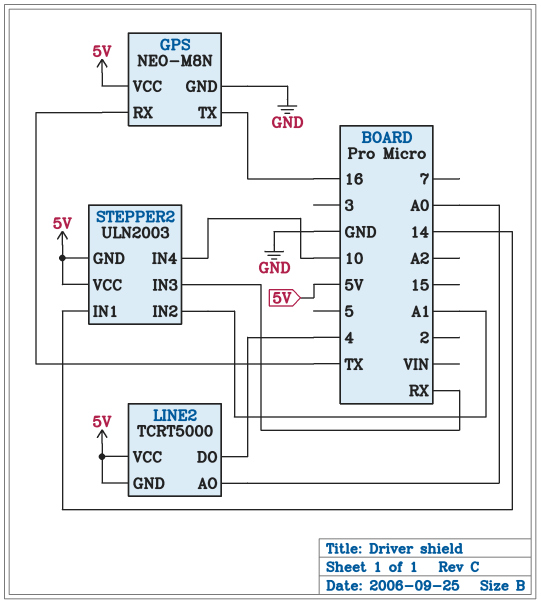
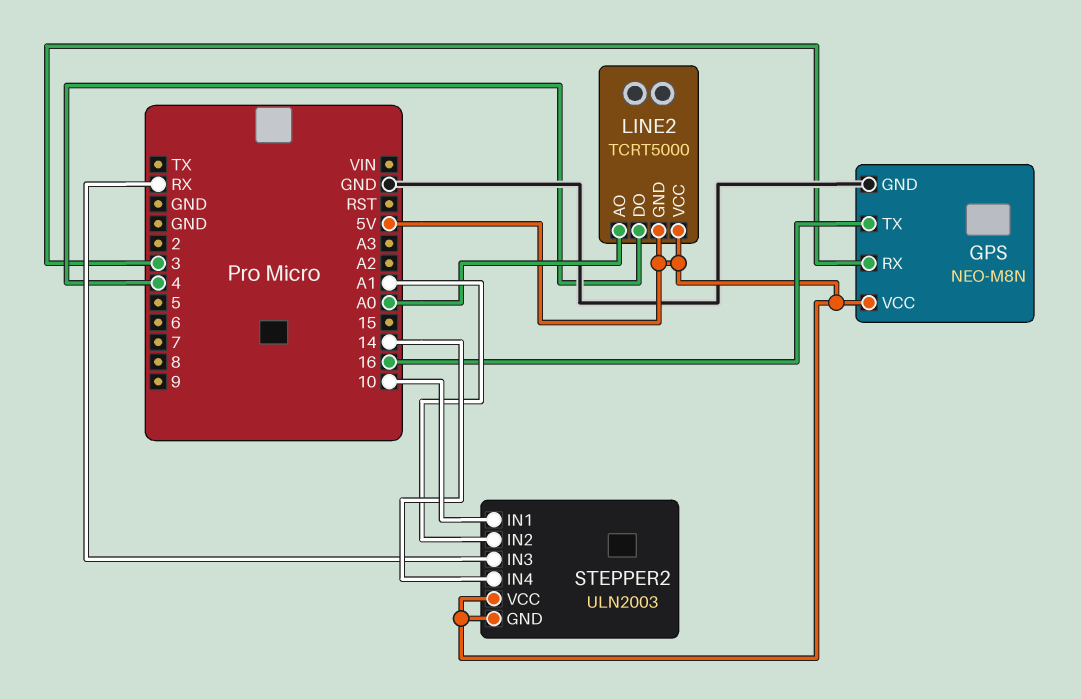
GPS pin RX: TX -> 3
STEPPER2 pin IN1: 14 -> 10
STEPPER2 pin IN4: 10 -> 14

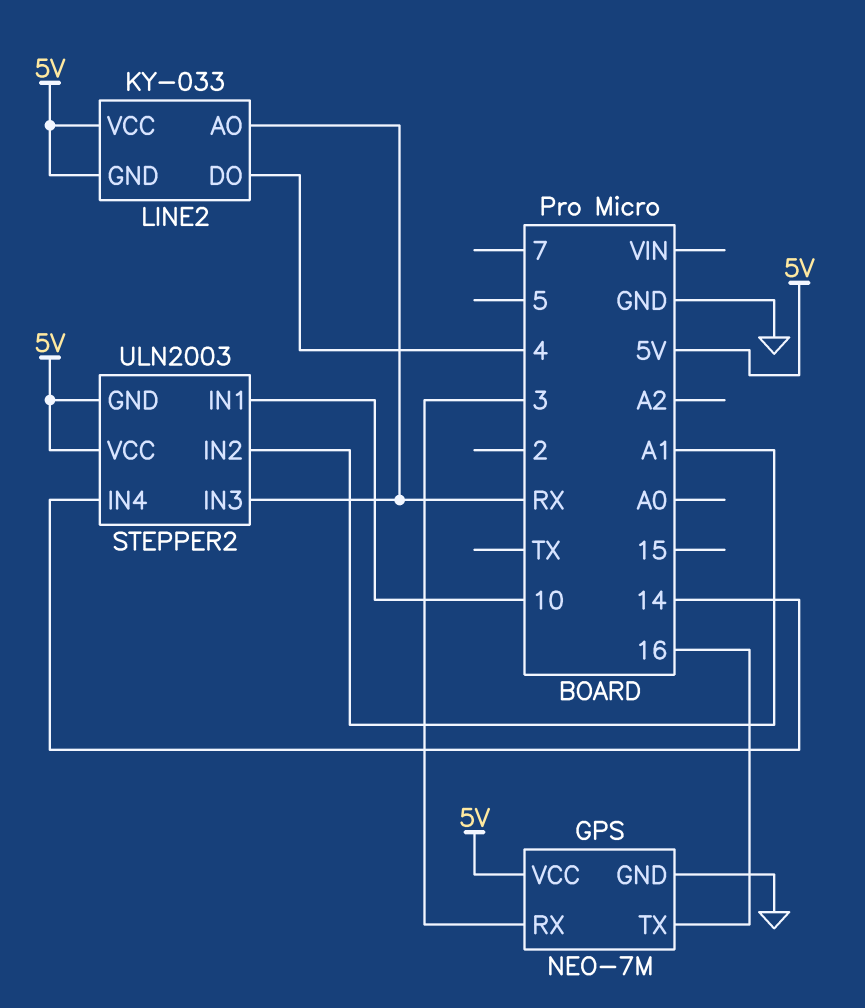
GPS: NEO-M8N -> NEO-7M
LINE2: TCRT5000 -> KY-033
LINE2 pin AO: A0 -> RX

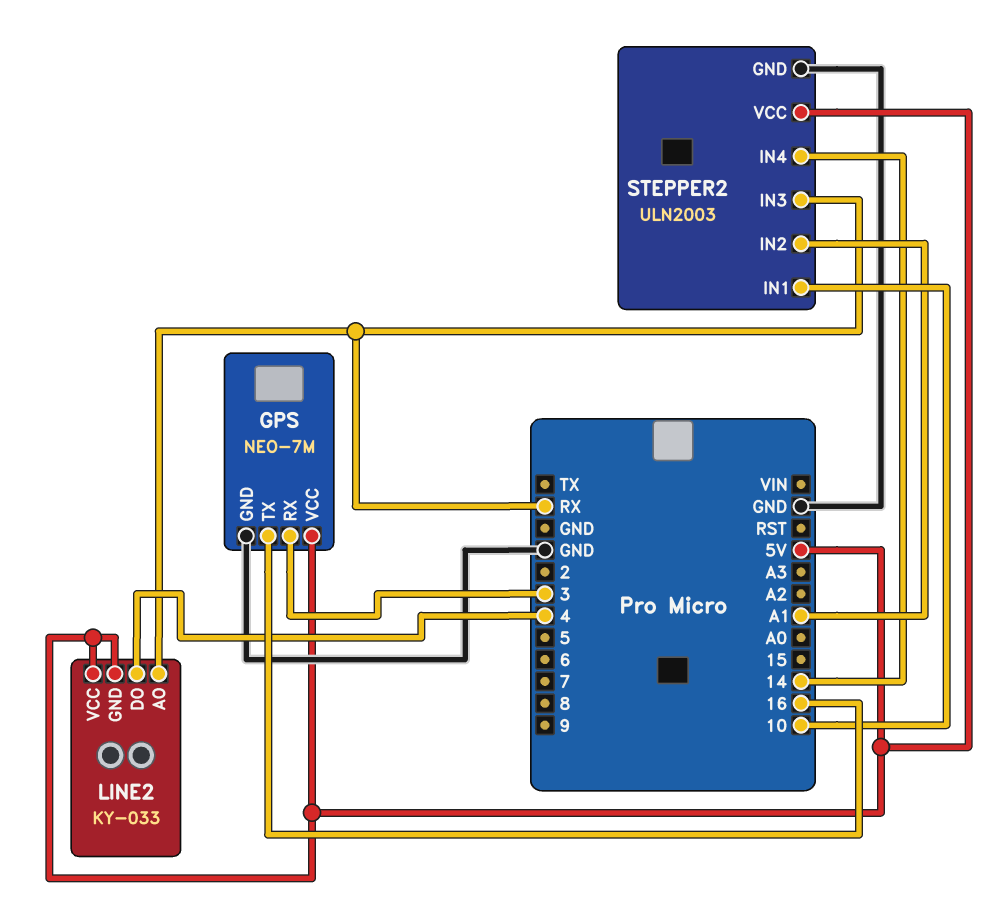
STEPPER2 pin GND: 5V -> GND

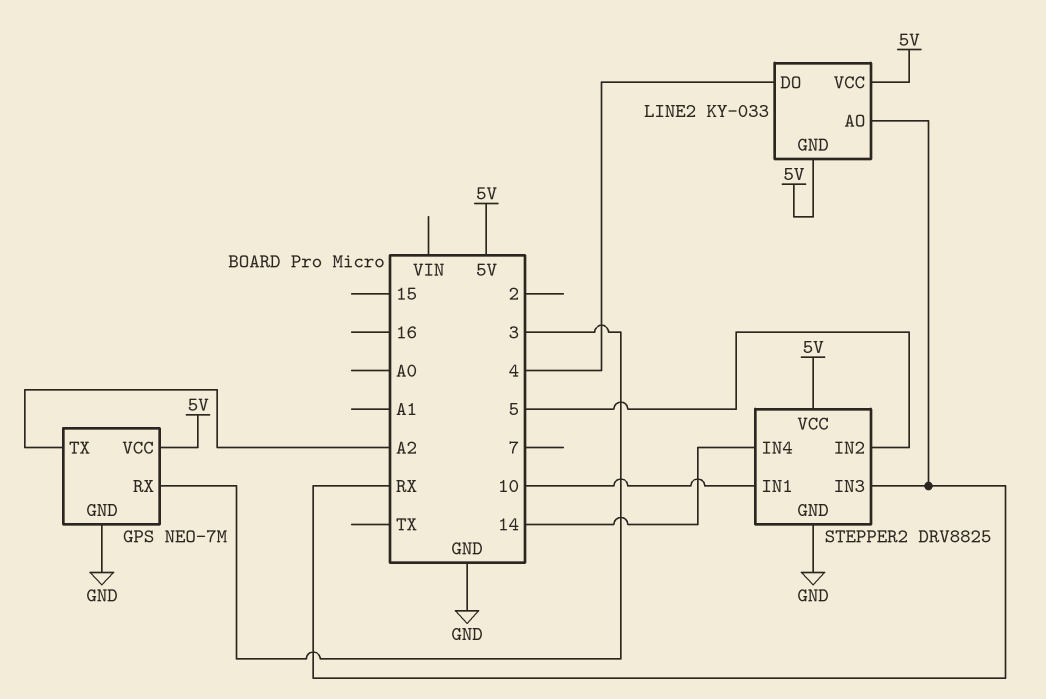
GPS pin TX: 16 -> A2
STEPPER2: ULN2003 -> DRV8825
STEPPER2 pin IN2: A1 -> 5

